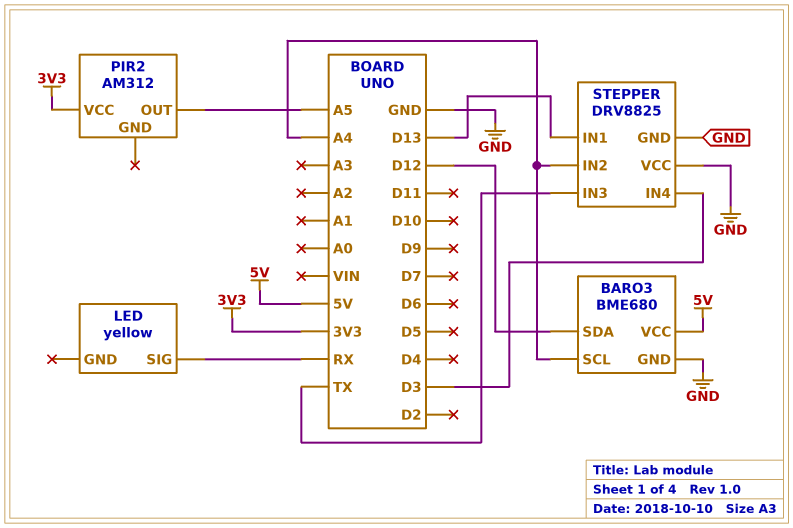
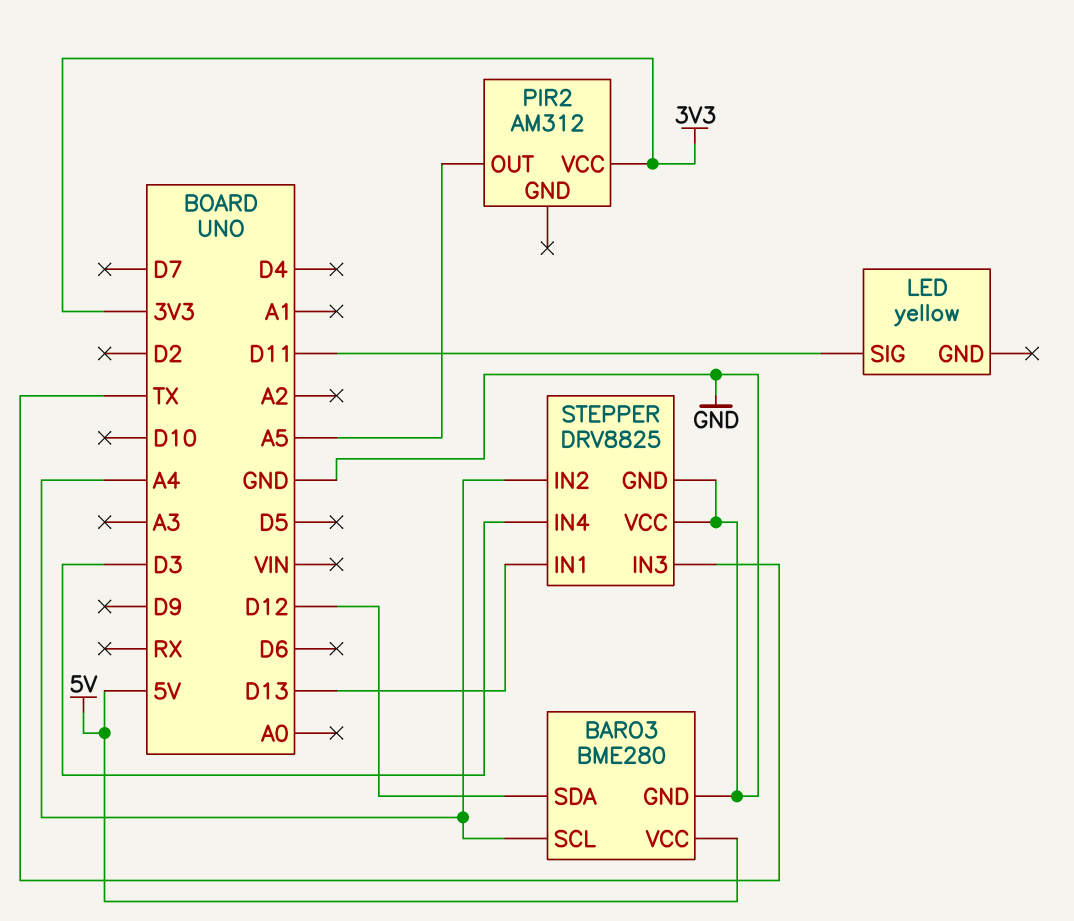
BARO3: BME680 -> BME280
LED pin SIG: RX -> D11

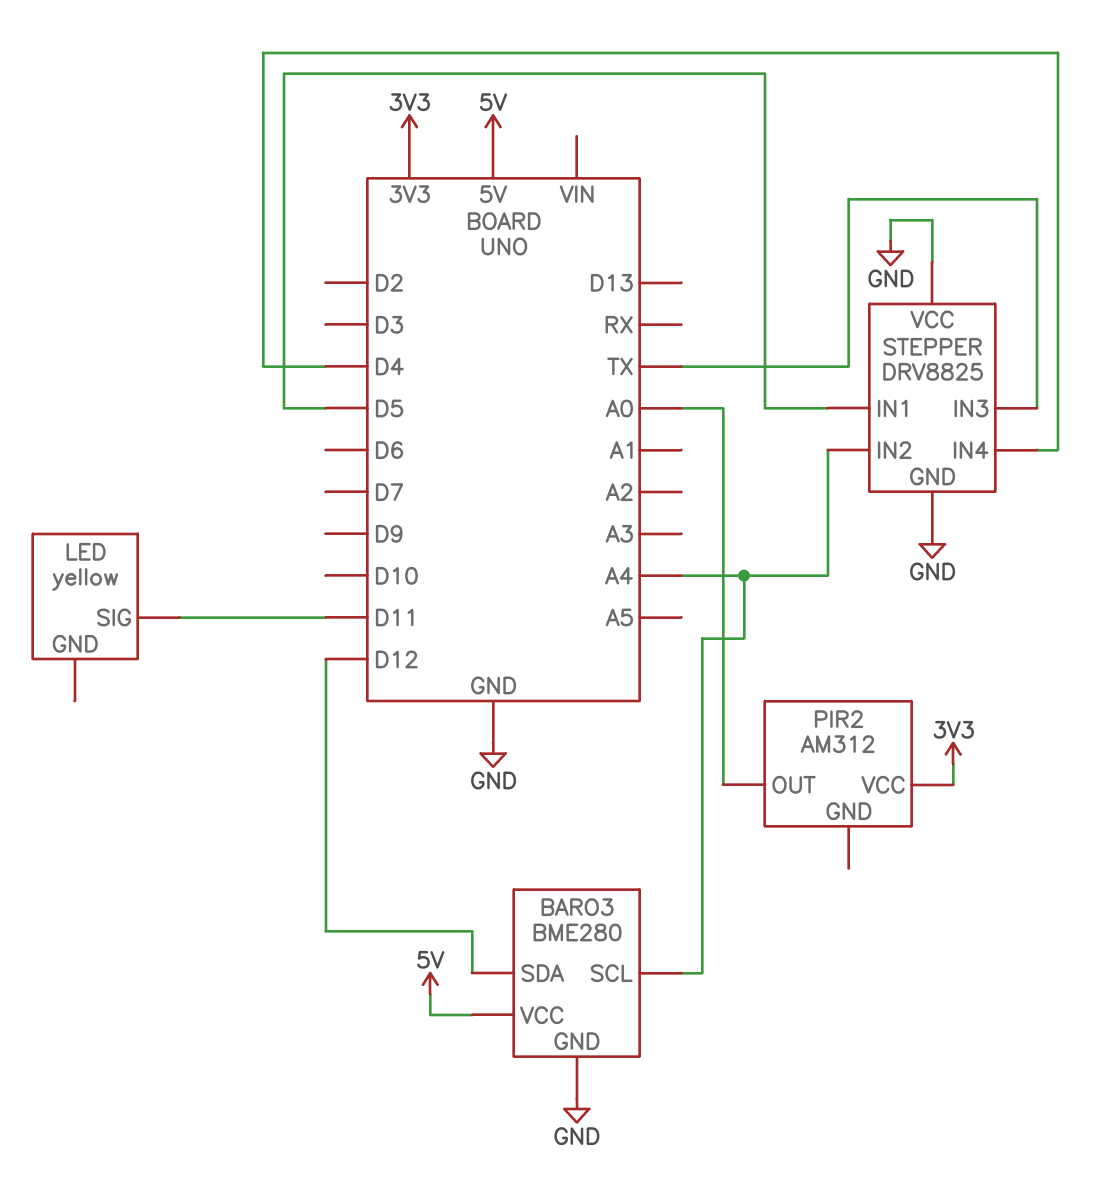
PIR2 pin OUT: A5 -> A0
STEPPER pin IN1: D13 -> D5
STEPPER pin IN4: D3 -> D4

